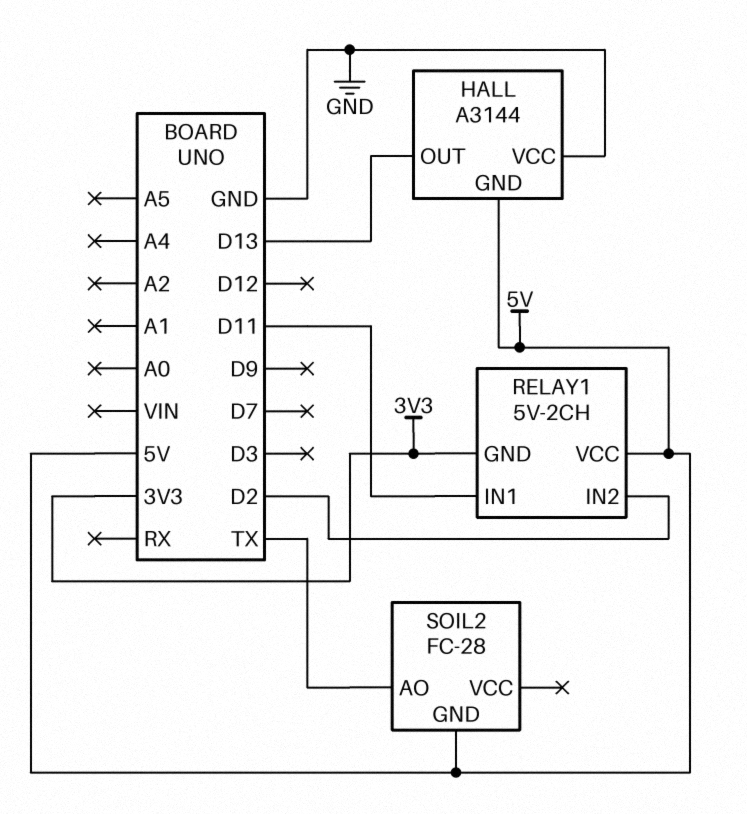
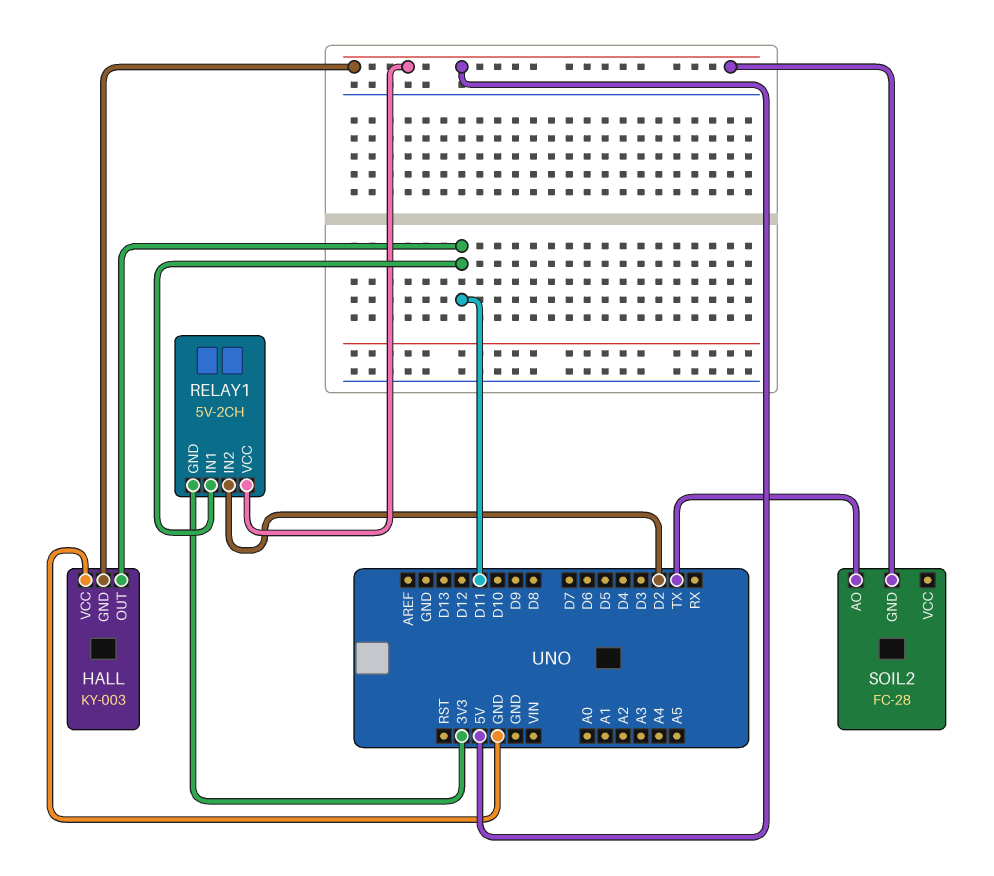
HALL: A3144 -> KY-003
HALL pin OUT: D13 -> D11

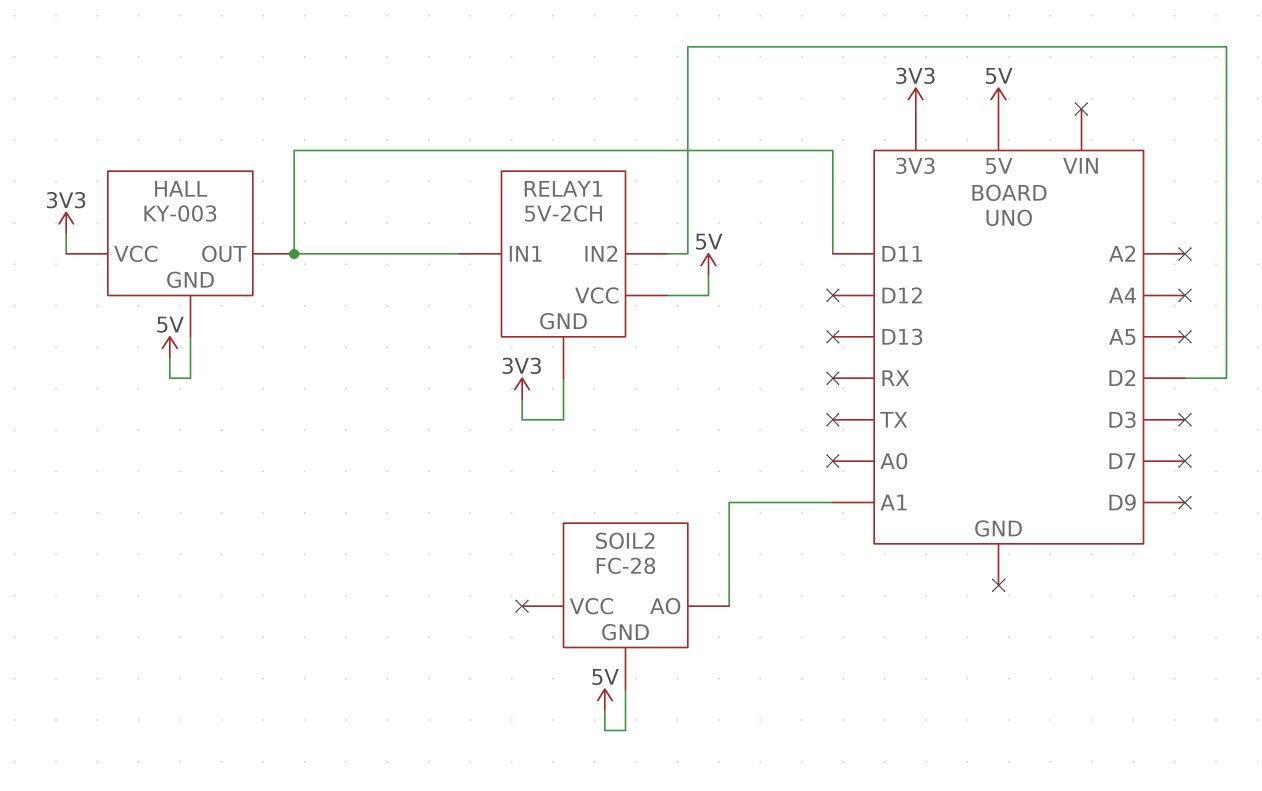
HALL pin VCC: GND -> 3V3
SOIL2 pin AO: TX -> A1

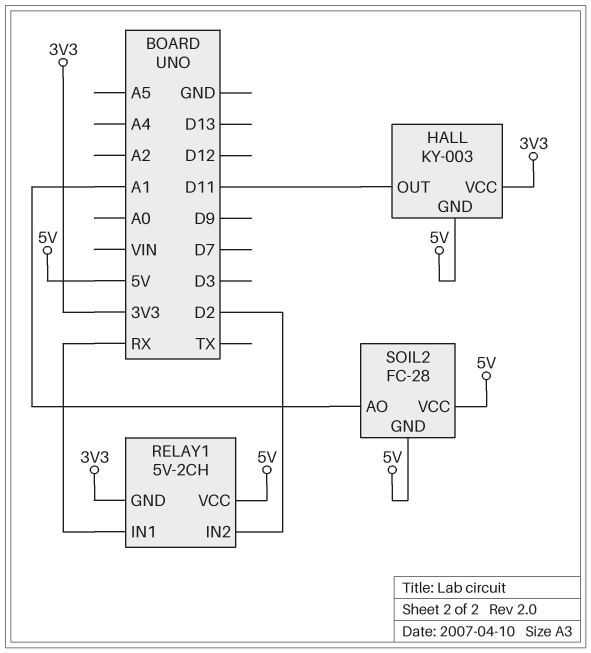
RELAY1 pin IN1: D11 -> RX
SOIL2 pin VCC: none -> 5V

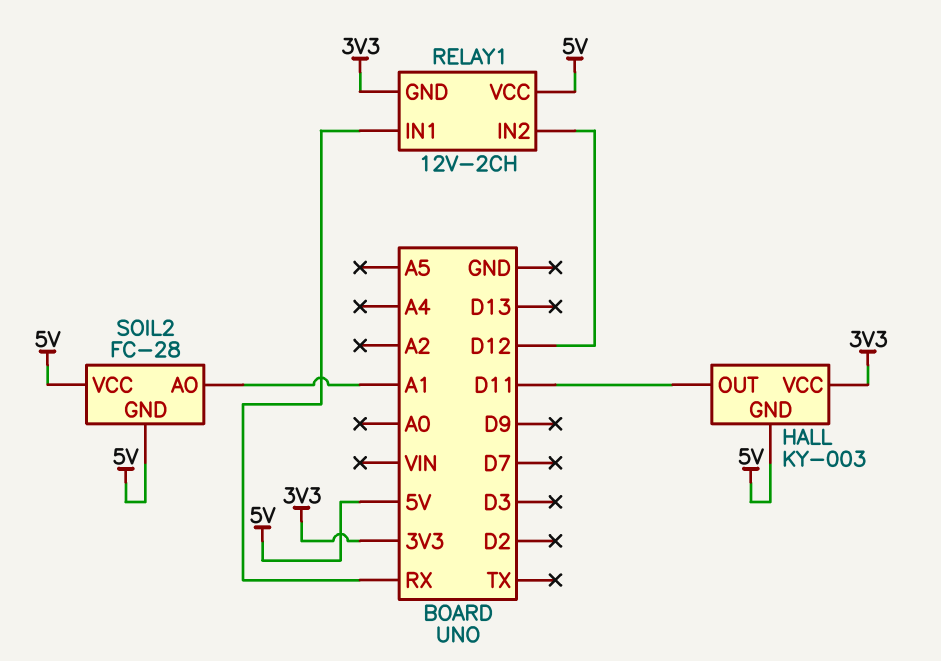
RELAY1: 5V-2CH -> 12V-2CH
RELAY1 pin IN2: D2 -> D12

